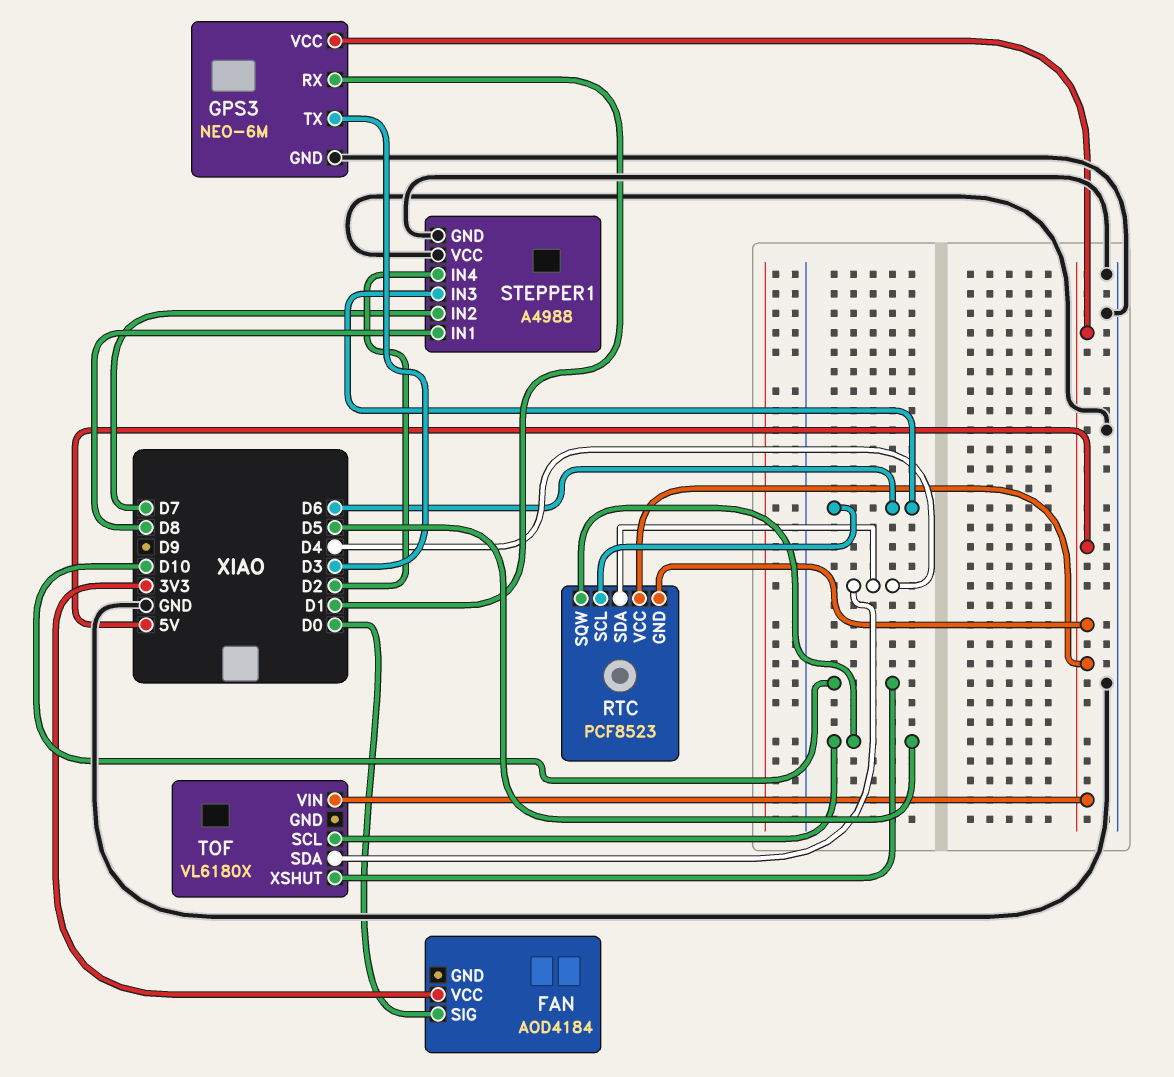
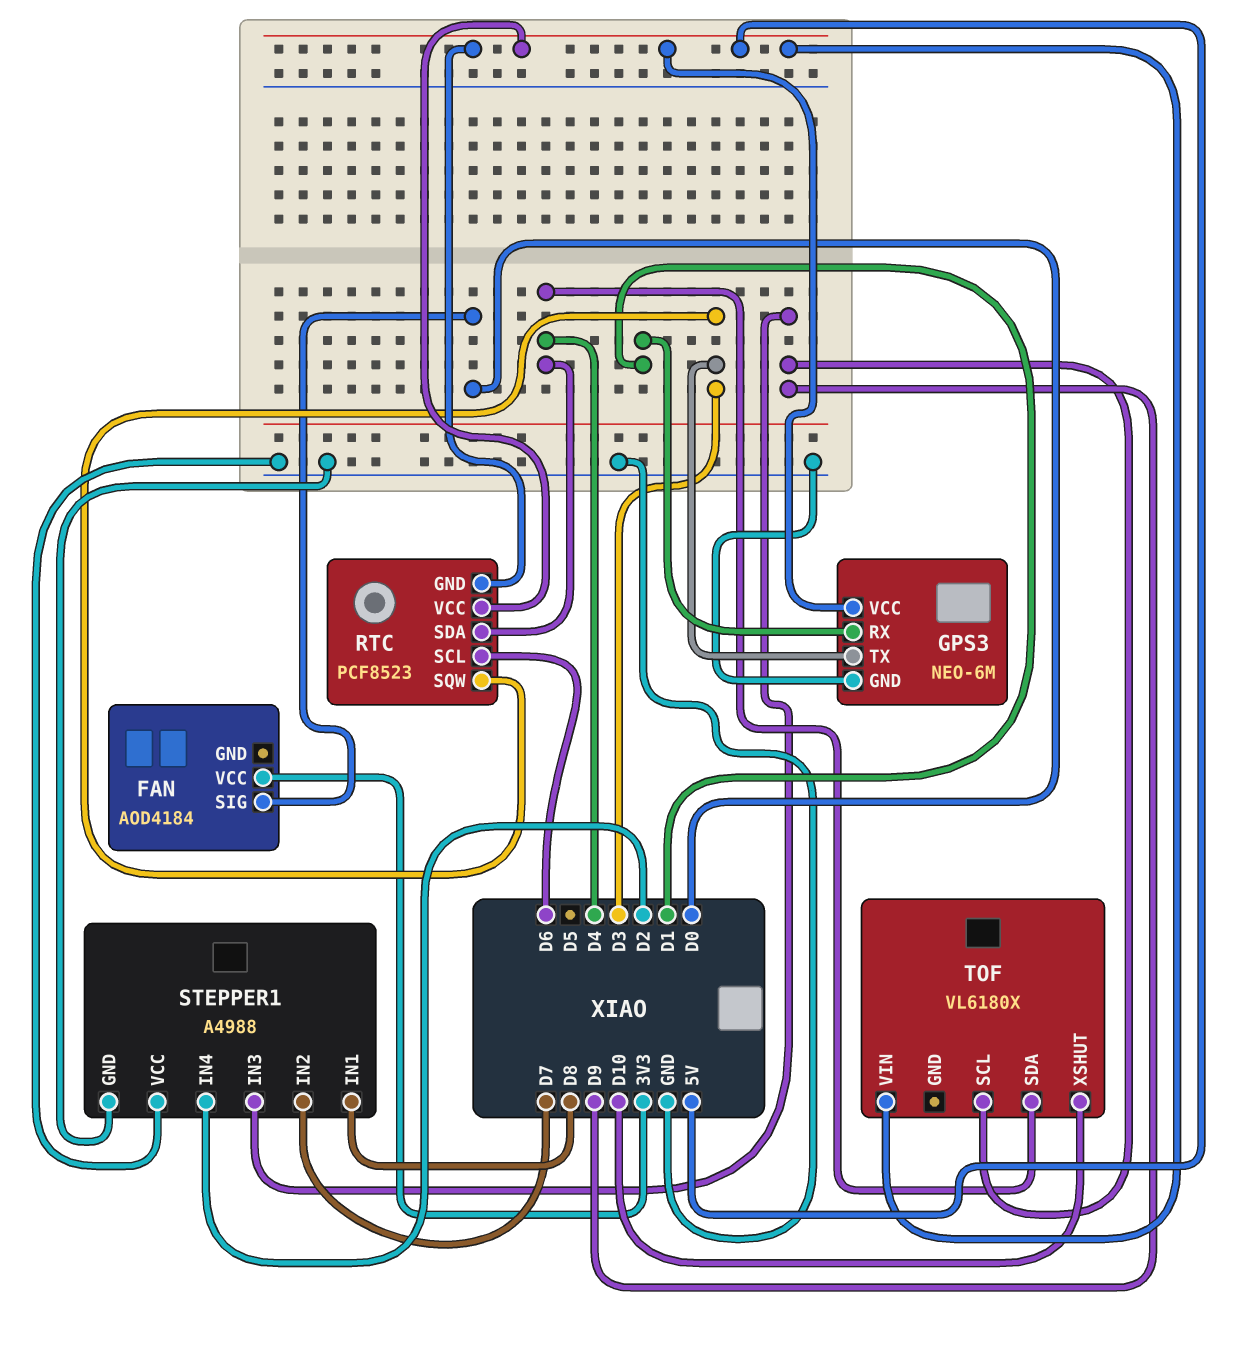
RTC pin SQW: D5 -> D3
STEPPER1 pin IN3: D6 -> D9
TOF pin SCL: D5 -> D9

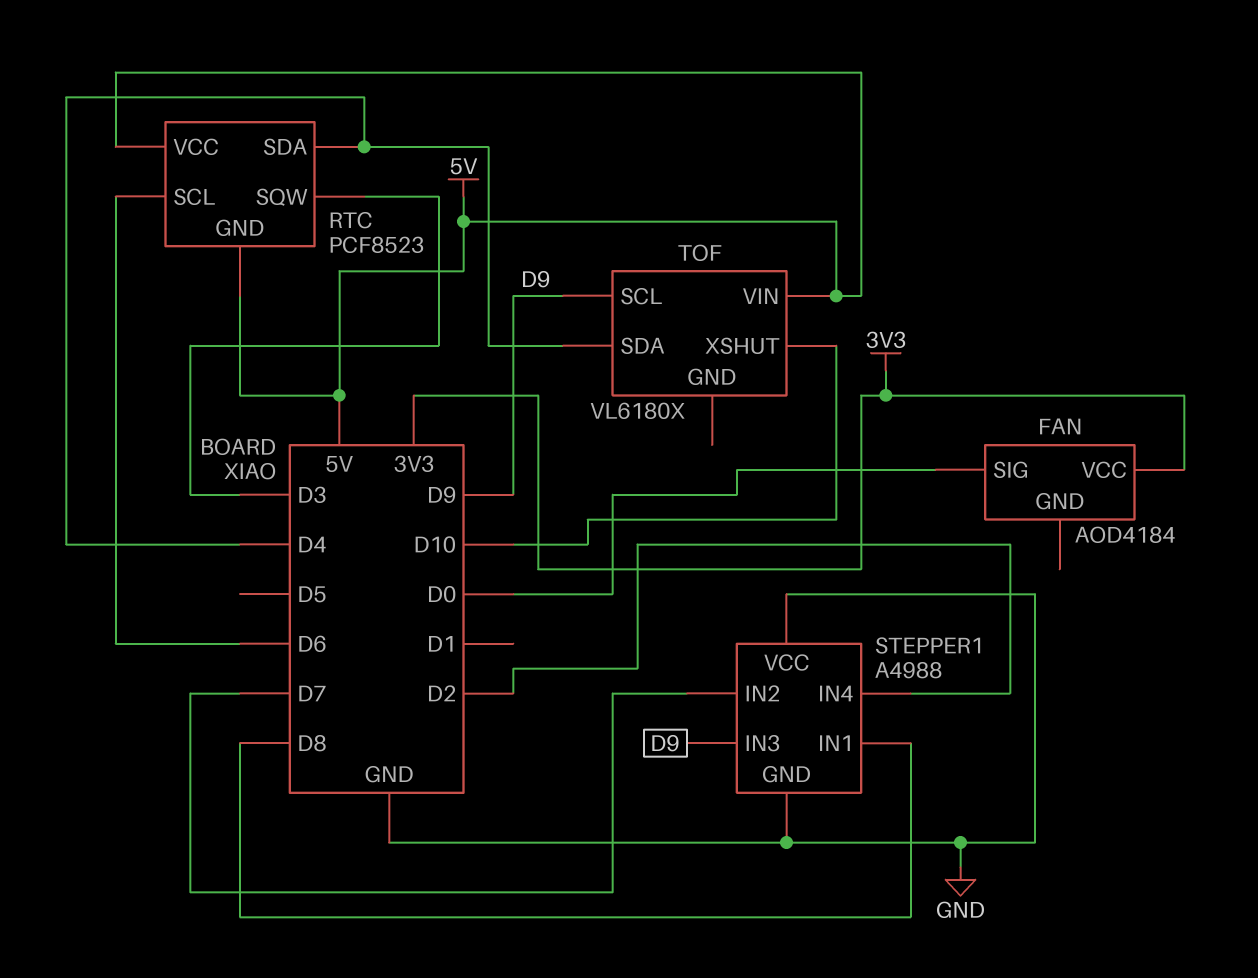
GPS3: NEO-6M -> none
GPS3 pin GND: GND -> none
GPS3 pin RX: D1 -> none
GPS3 pin TX: D3 -> none
GPS3 pin VCC: 5V -> none

